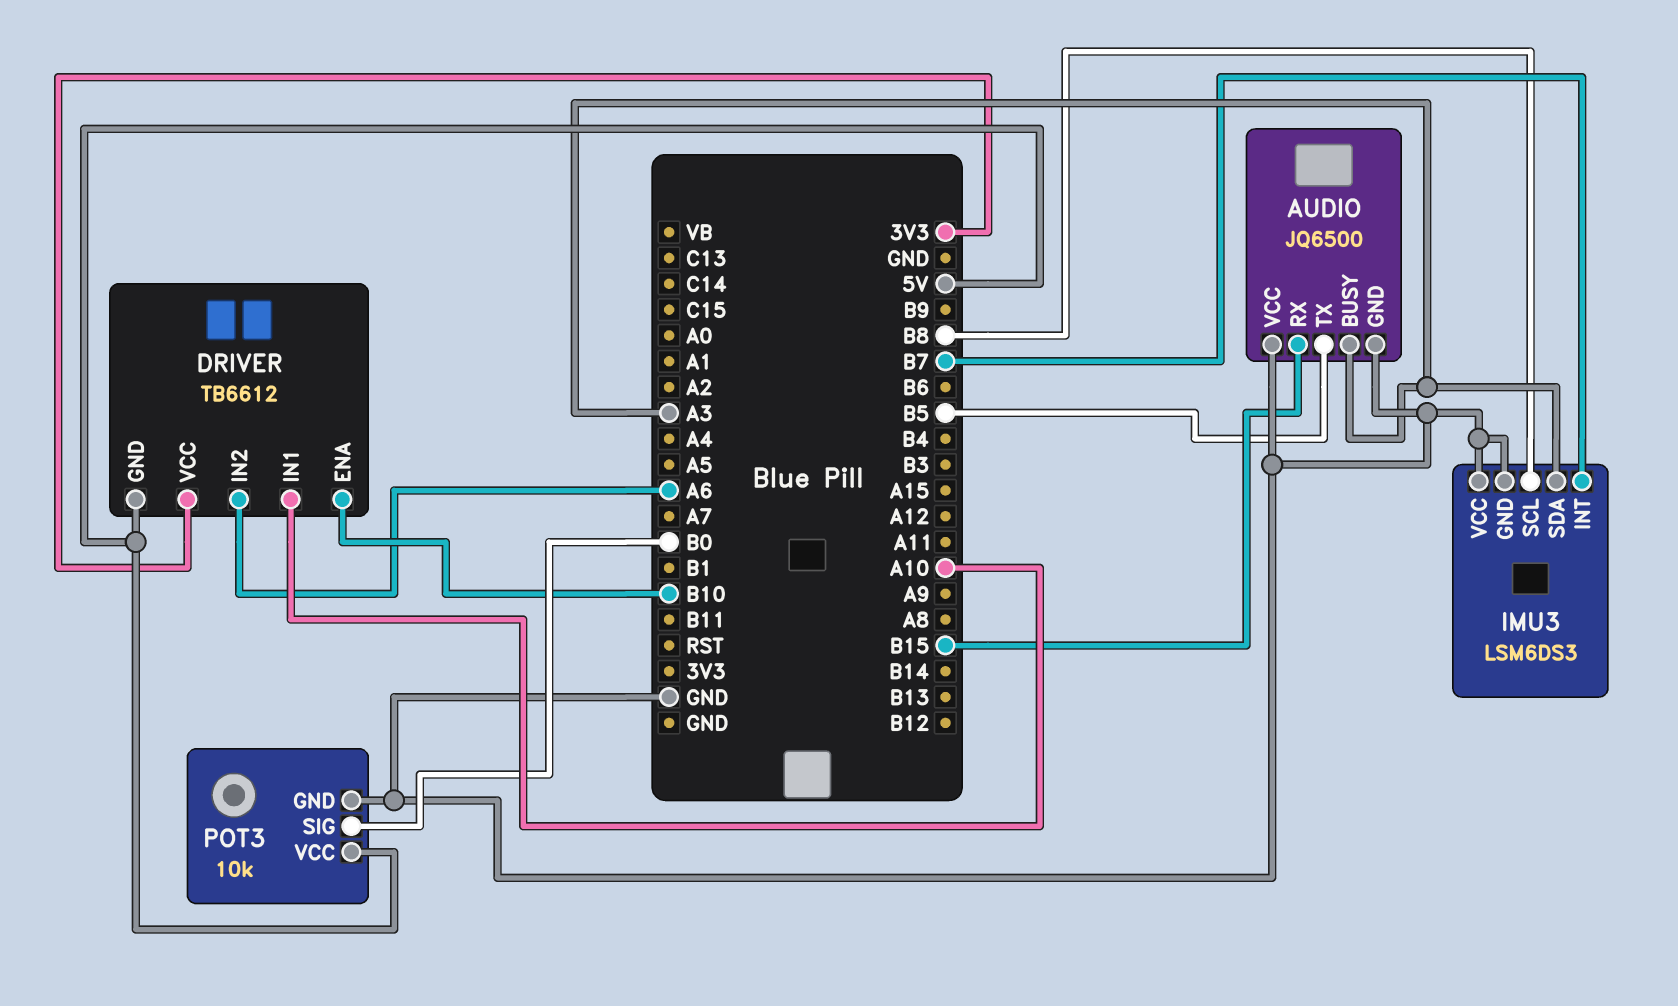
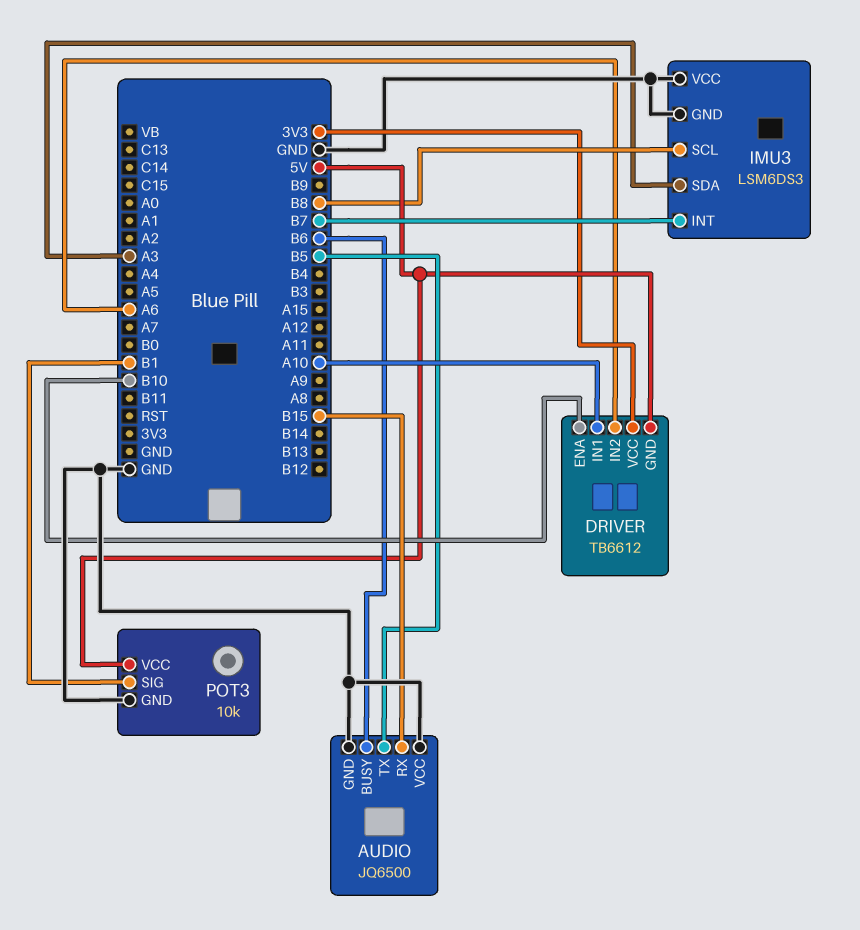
AUDIO pin BUSY: A3 -> B6
POT3 pin SIG: B0 -> B1

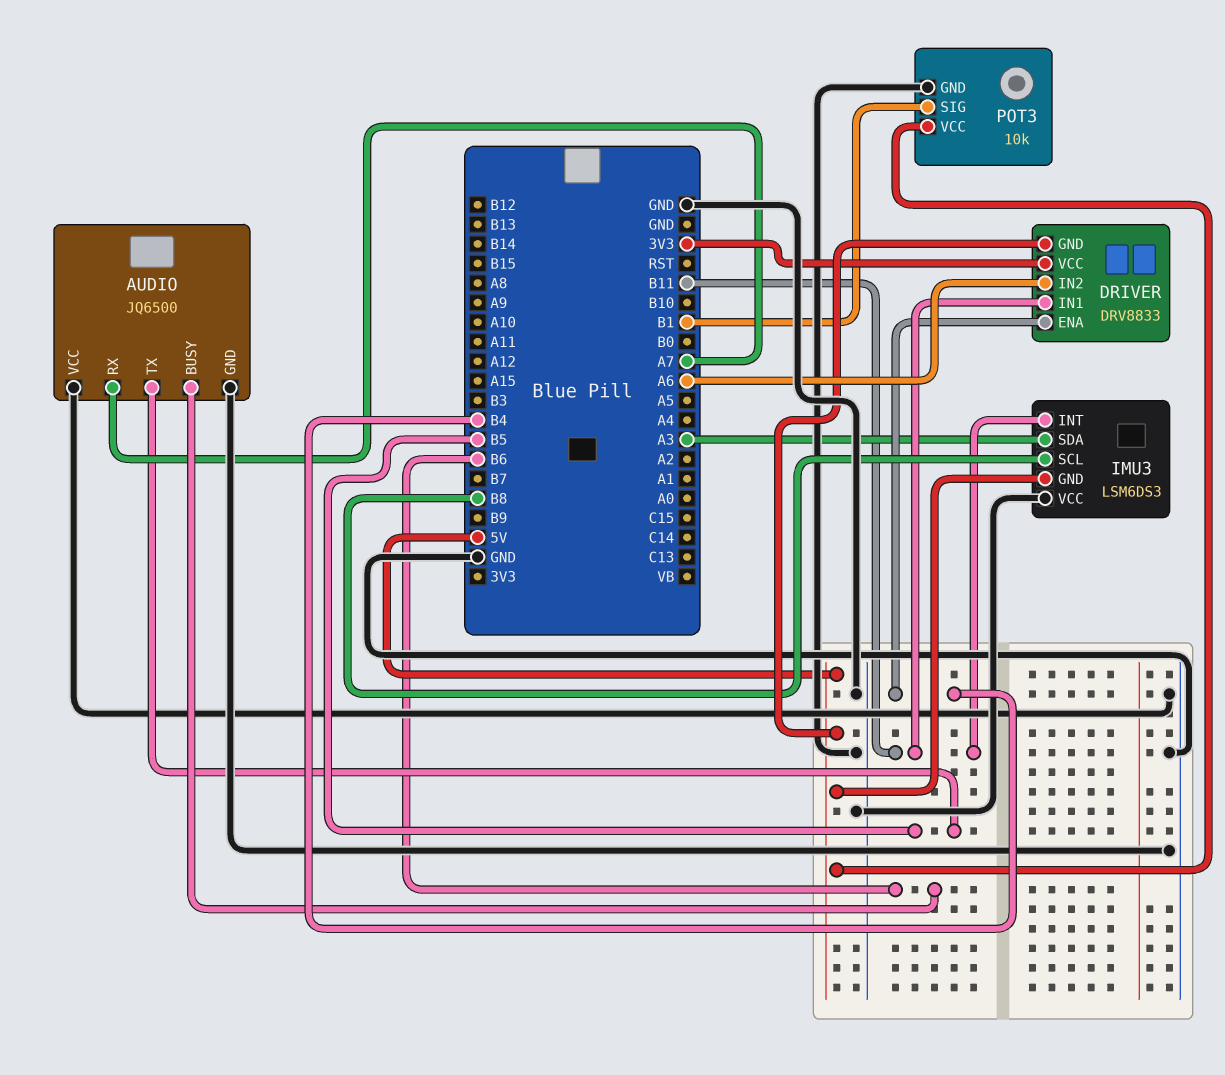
AUDIO pin RX: B15 -> A7
DRIVER: TB6612 -> DRV8833
DRIVER pin ENA: B10 -> B4
DRIVER pin IN1: A10 -> B11
IMU3 pin GND: GND -> 5V
IMU3 pin INT: B7 -> B11

